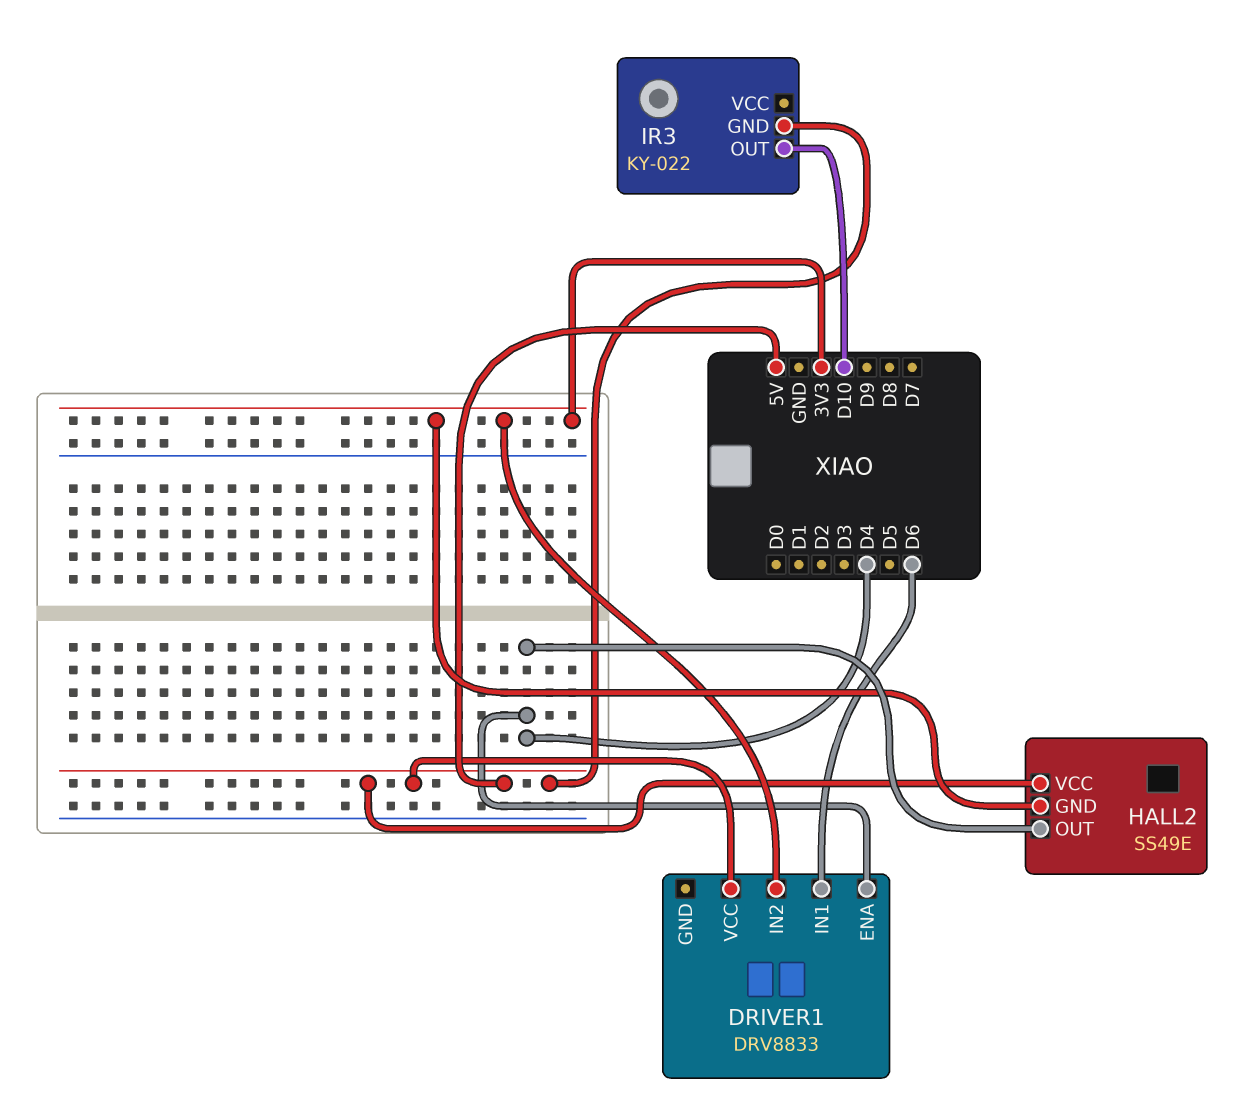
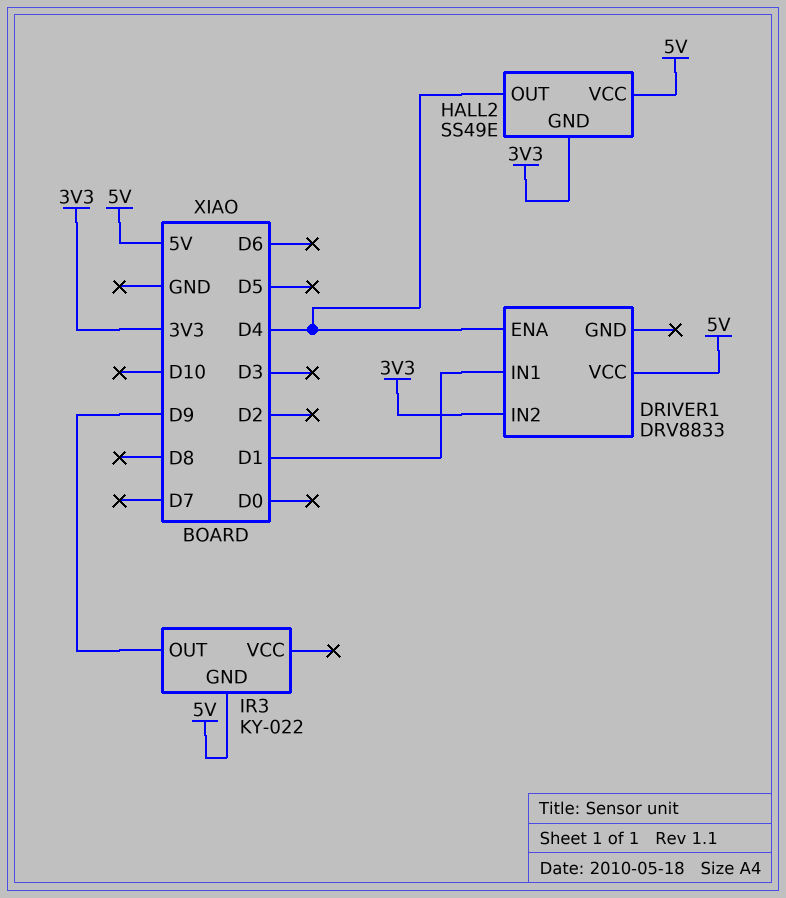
DRIVER1 pin IN1: D6 -> D1
IR3 pin OUT: D10 -> D9

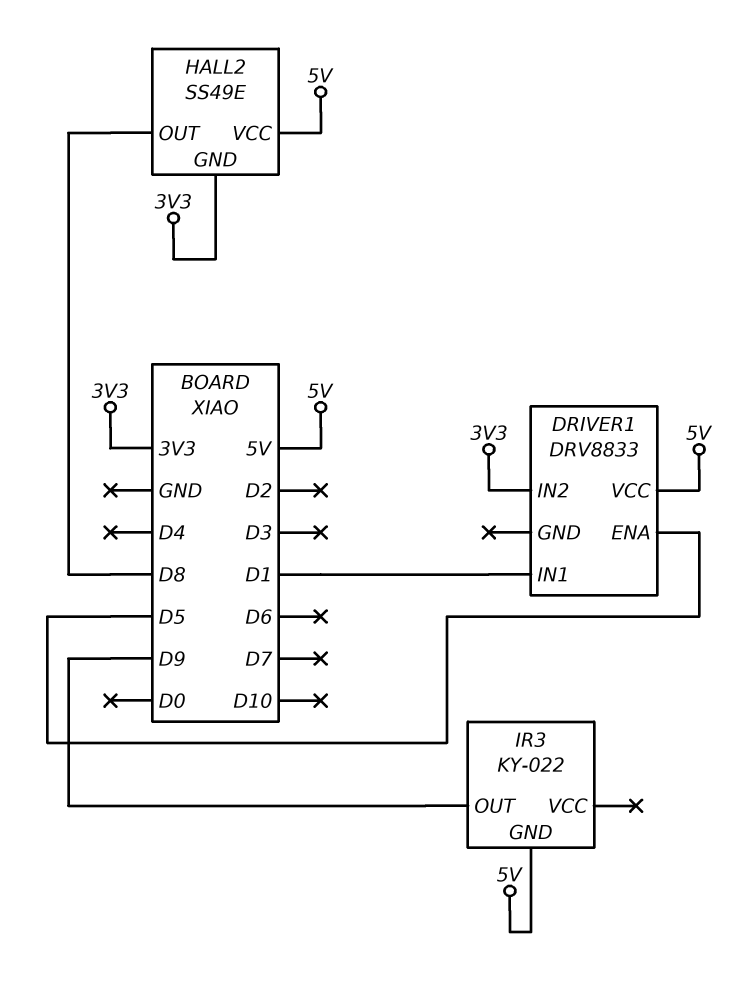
DRIVER1 pin ENA: D4 -> D5
HALL2 pin OUT: D4 -> D8

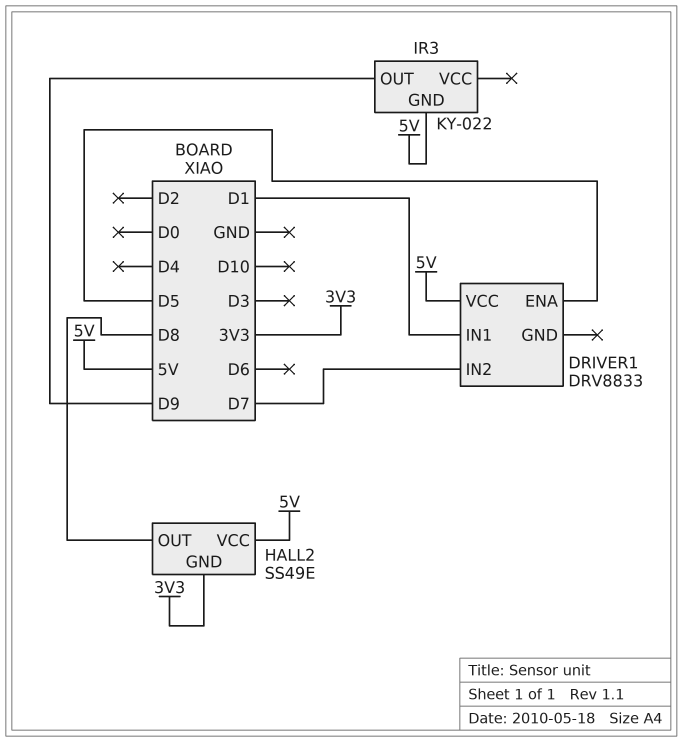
DRIVER1 pin IN2: 3V3 -> D7

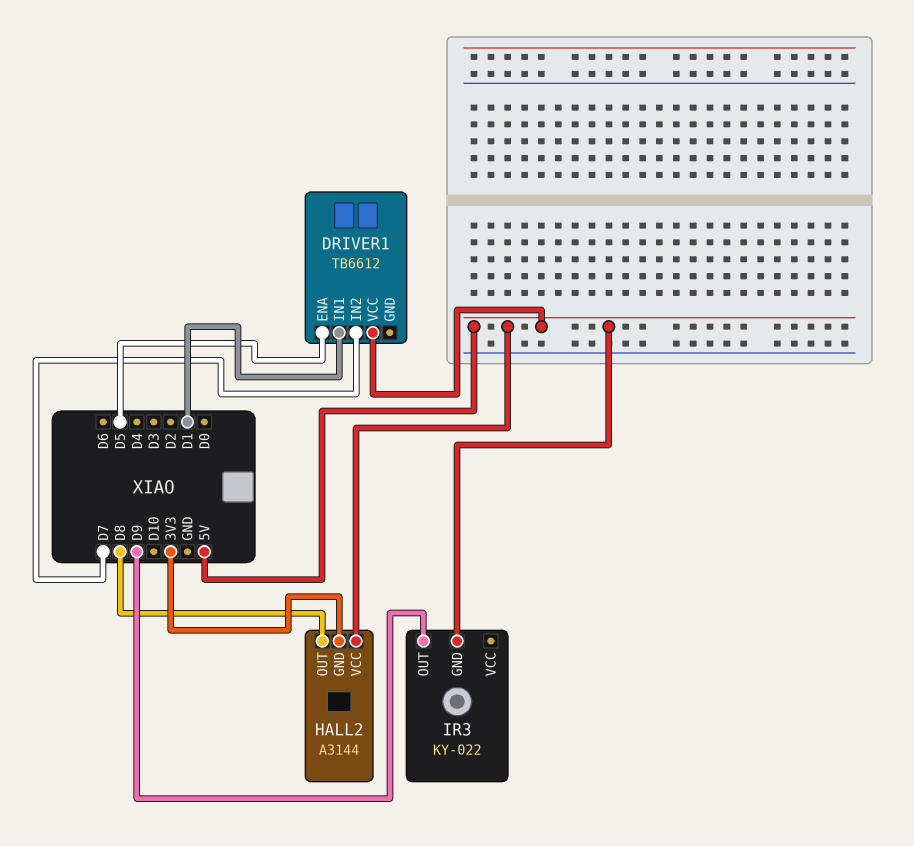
DRIVER1: DRV8833 -> TB6612
HALL2: SS49E -> A3144

